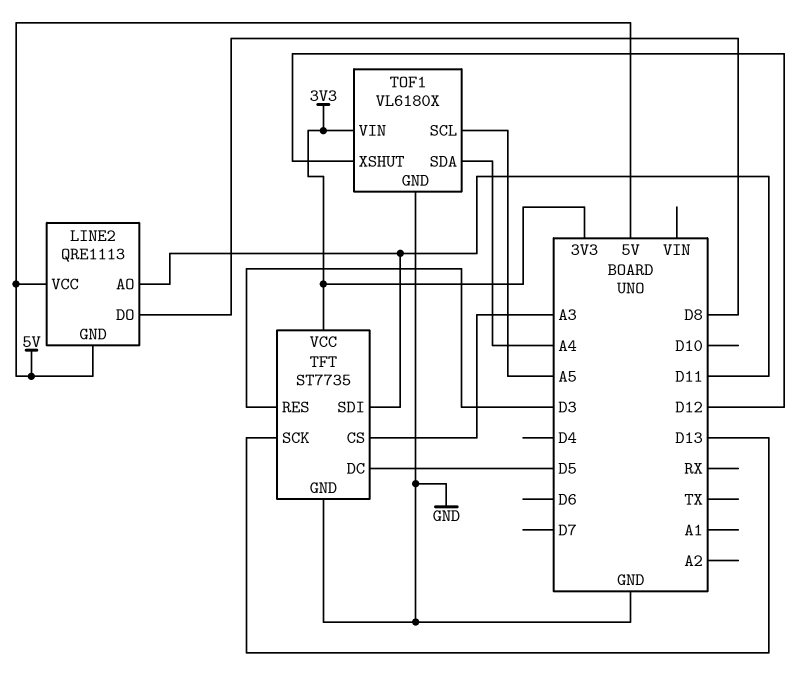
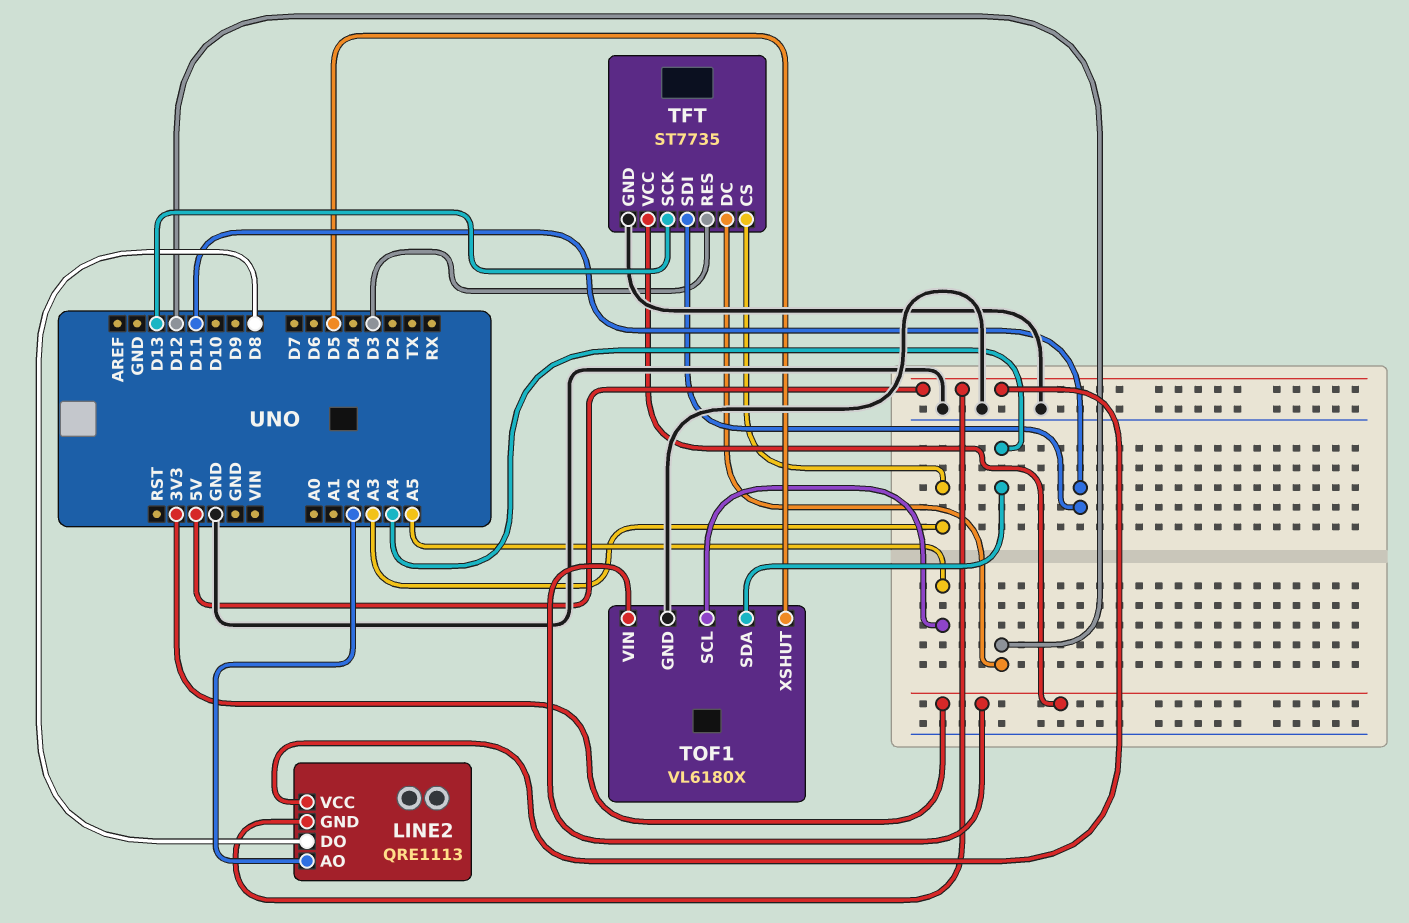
LINE2 pin AO: D11 -> A2
TFT pin DC: D5 -> D12
TOF1 pin XSHUT: D12 -> D5

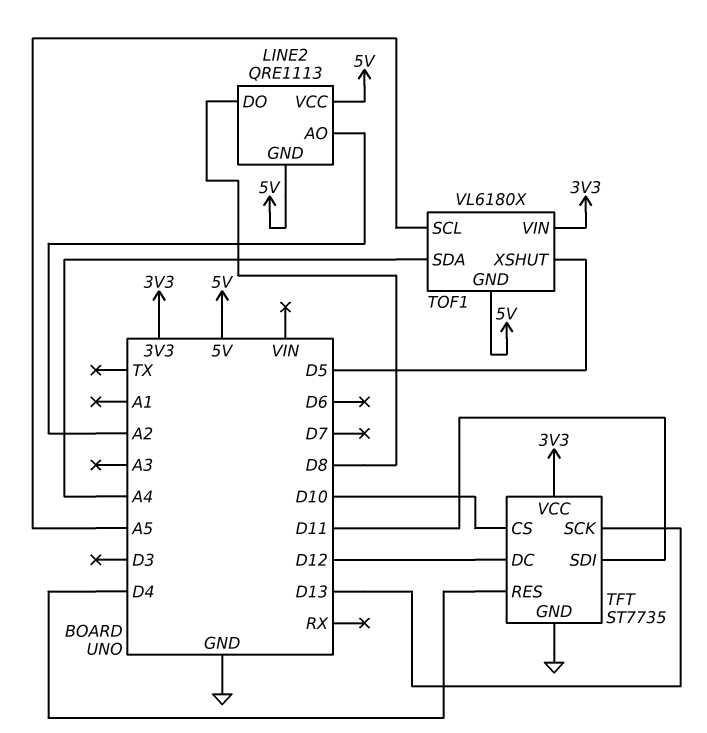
TFT pin CS: A3 -> D10
TFT pin RES: D3 -> D4
TOF1 pin GND: GND -> 5V

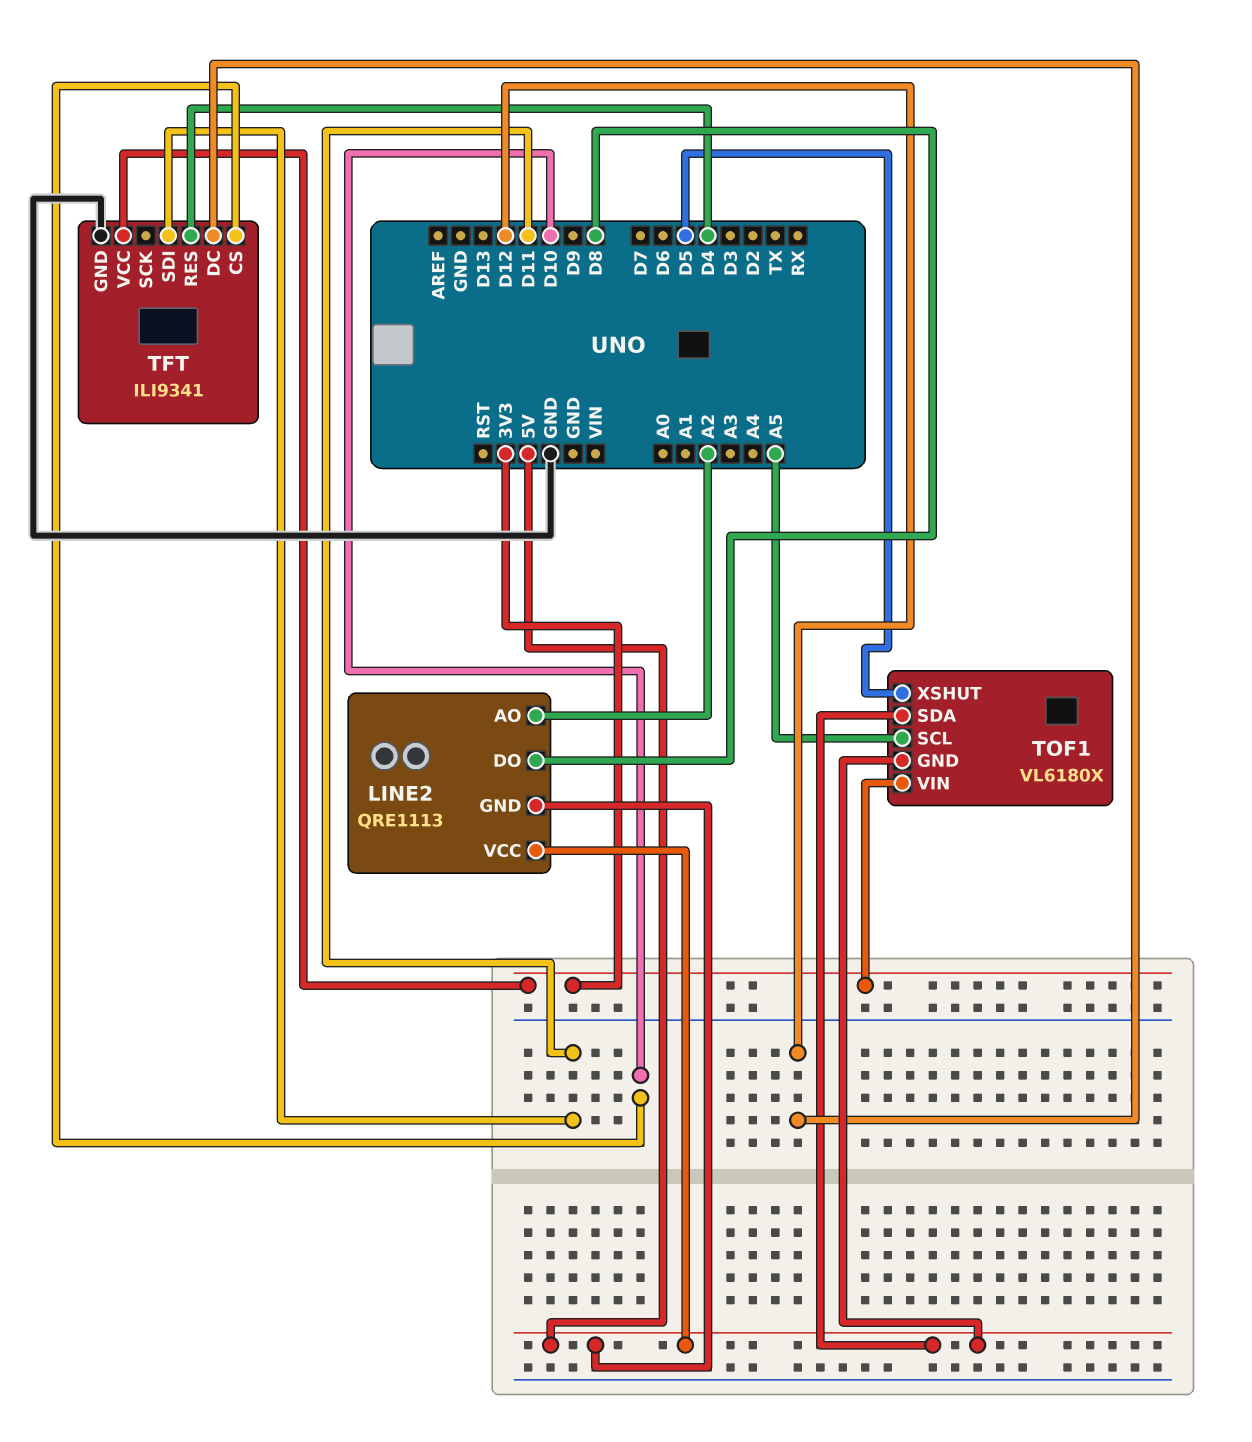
TFT: ST7735 -> ILI9341
TFT pin SCK: D13 -> none
TOF1 pin SDA: A4 -> 5V

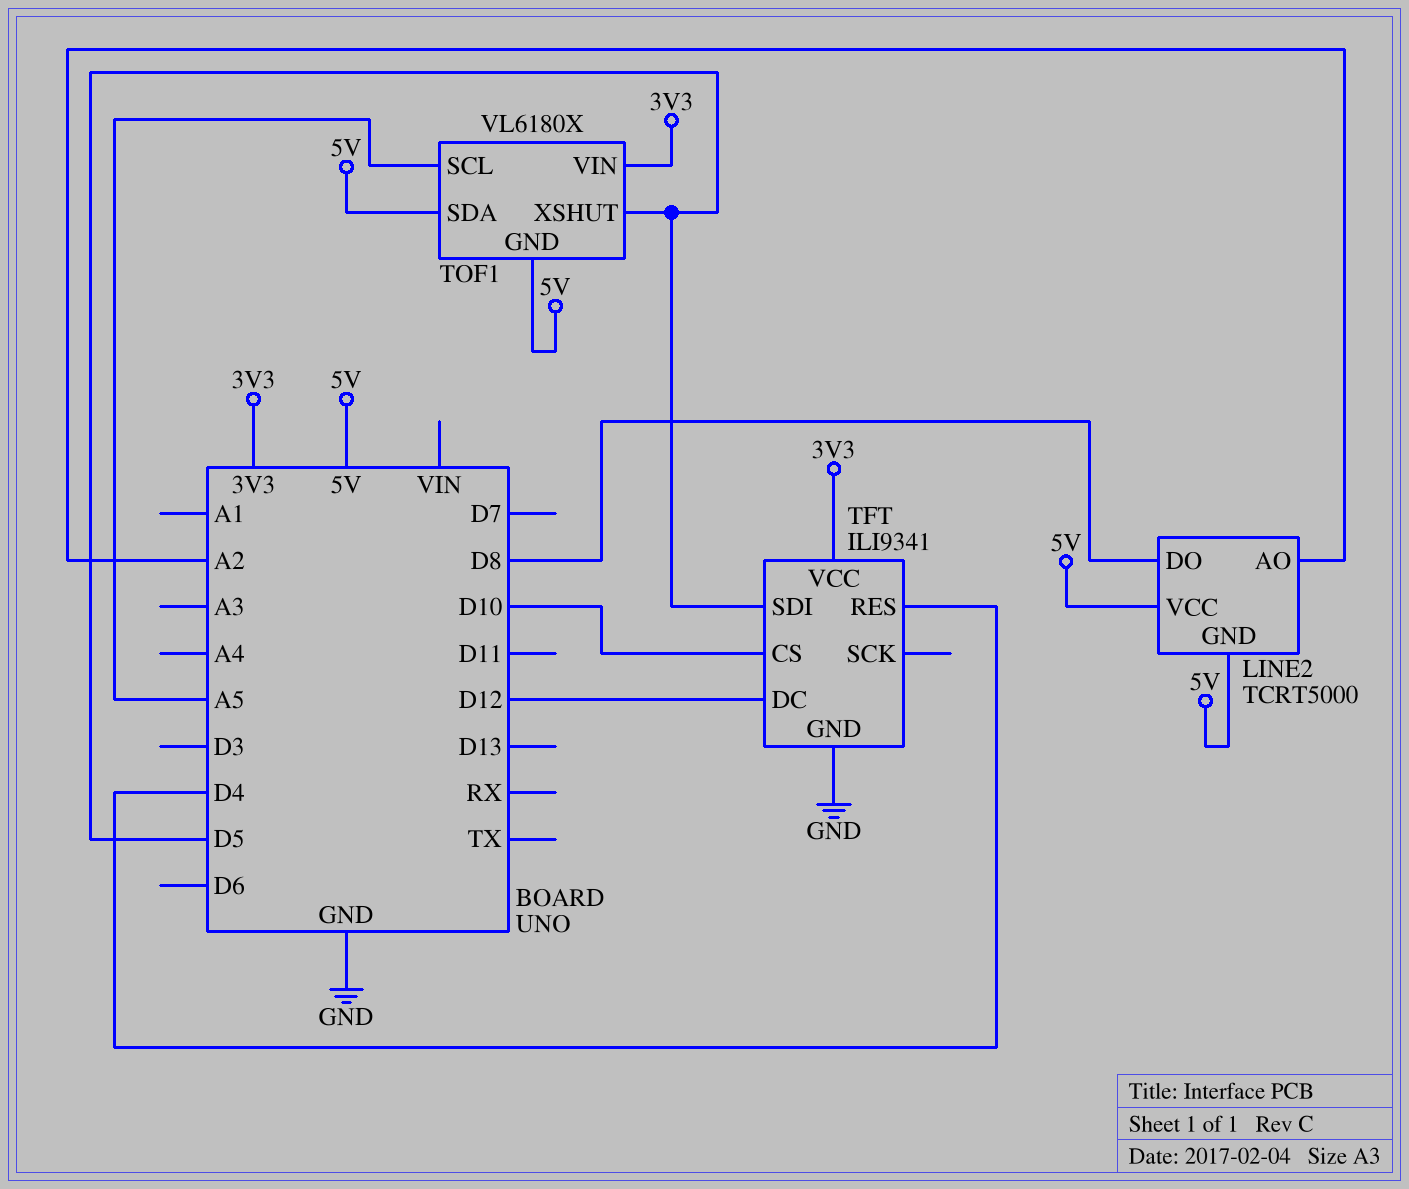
LINE2: QRE1113 -> TCRT5000
TFT pin SDI: D11 -> D5

